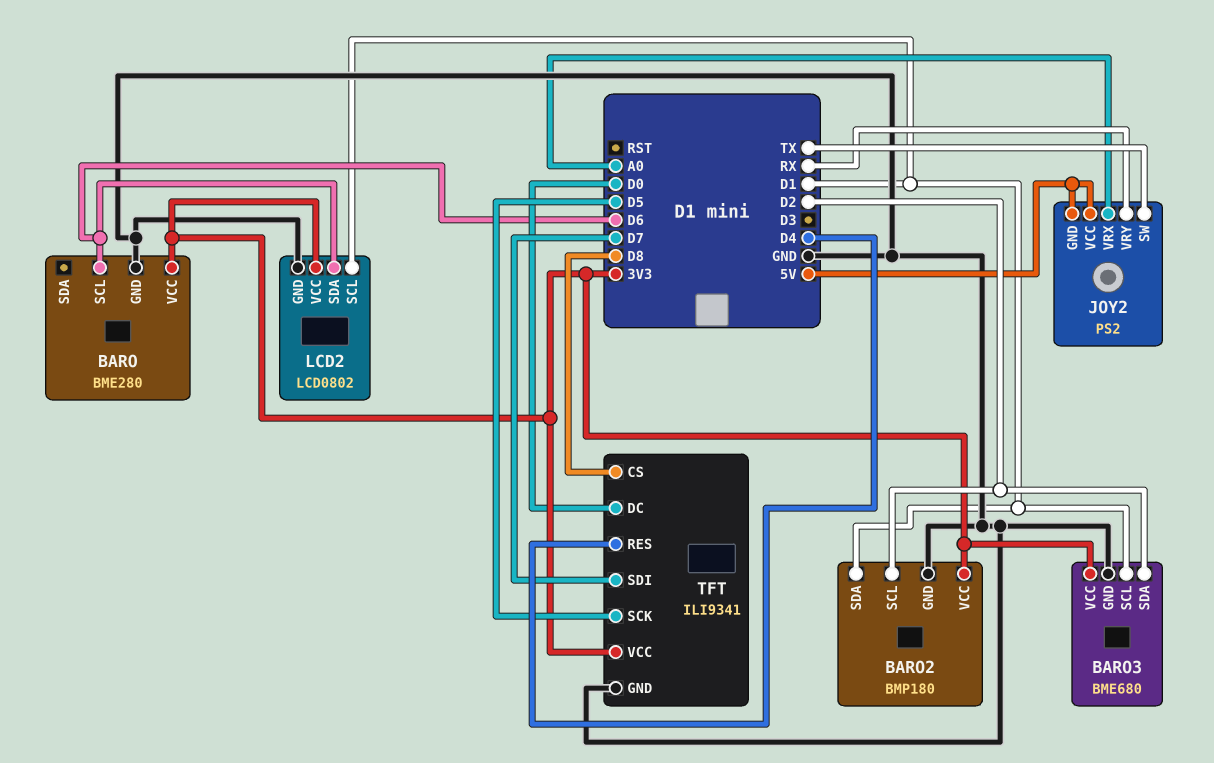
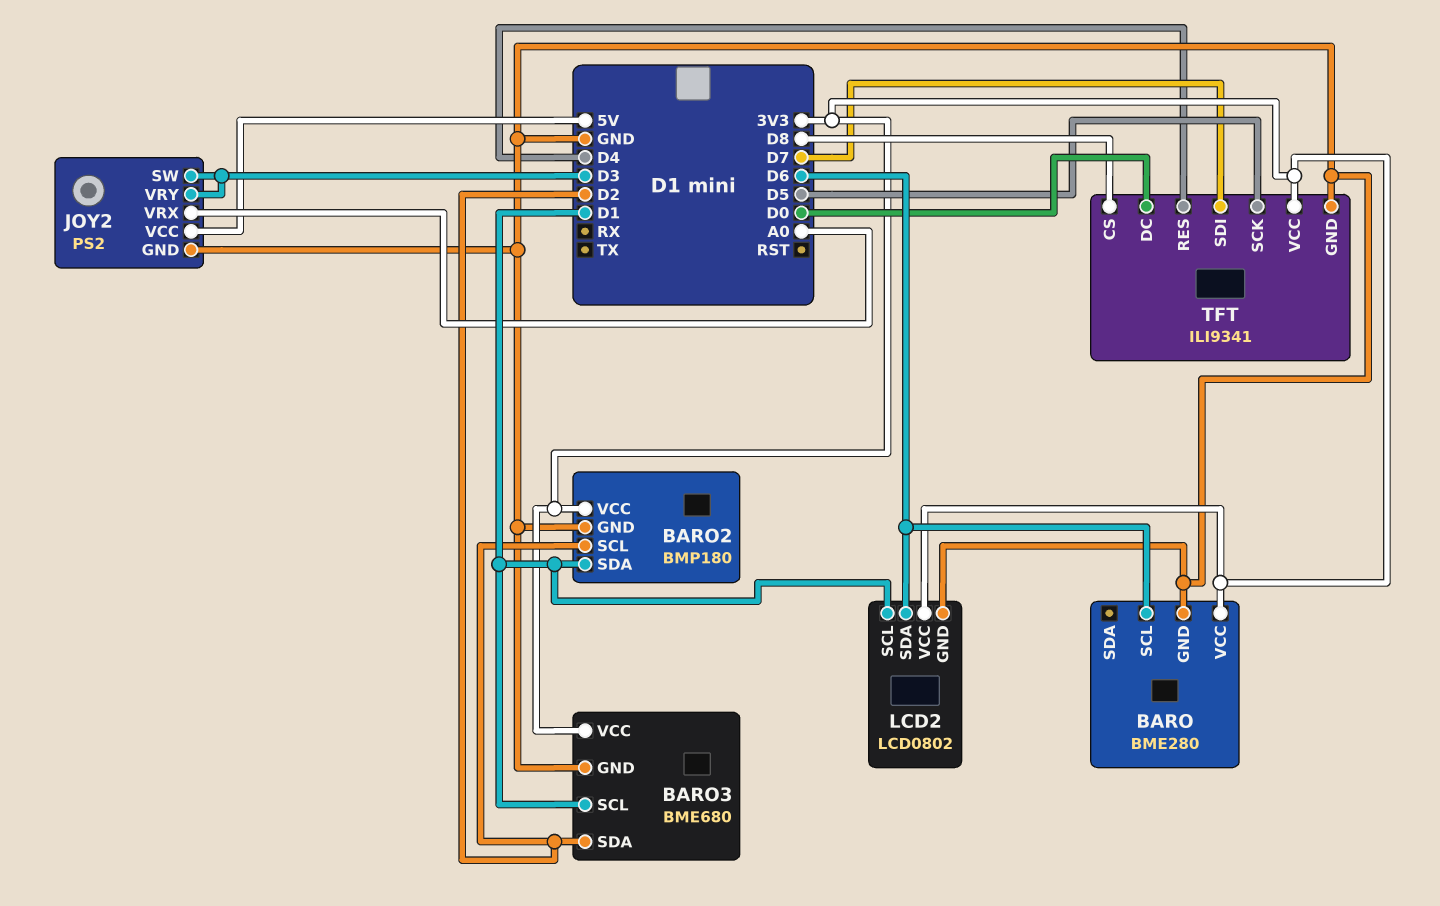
JOY2 pin GND: 5V -> GND
JOY2 pin SW: TX -> D3
JOY2 pin VRY: RX -> D3

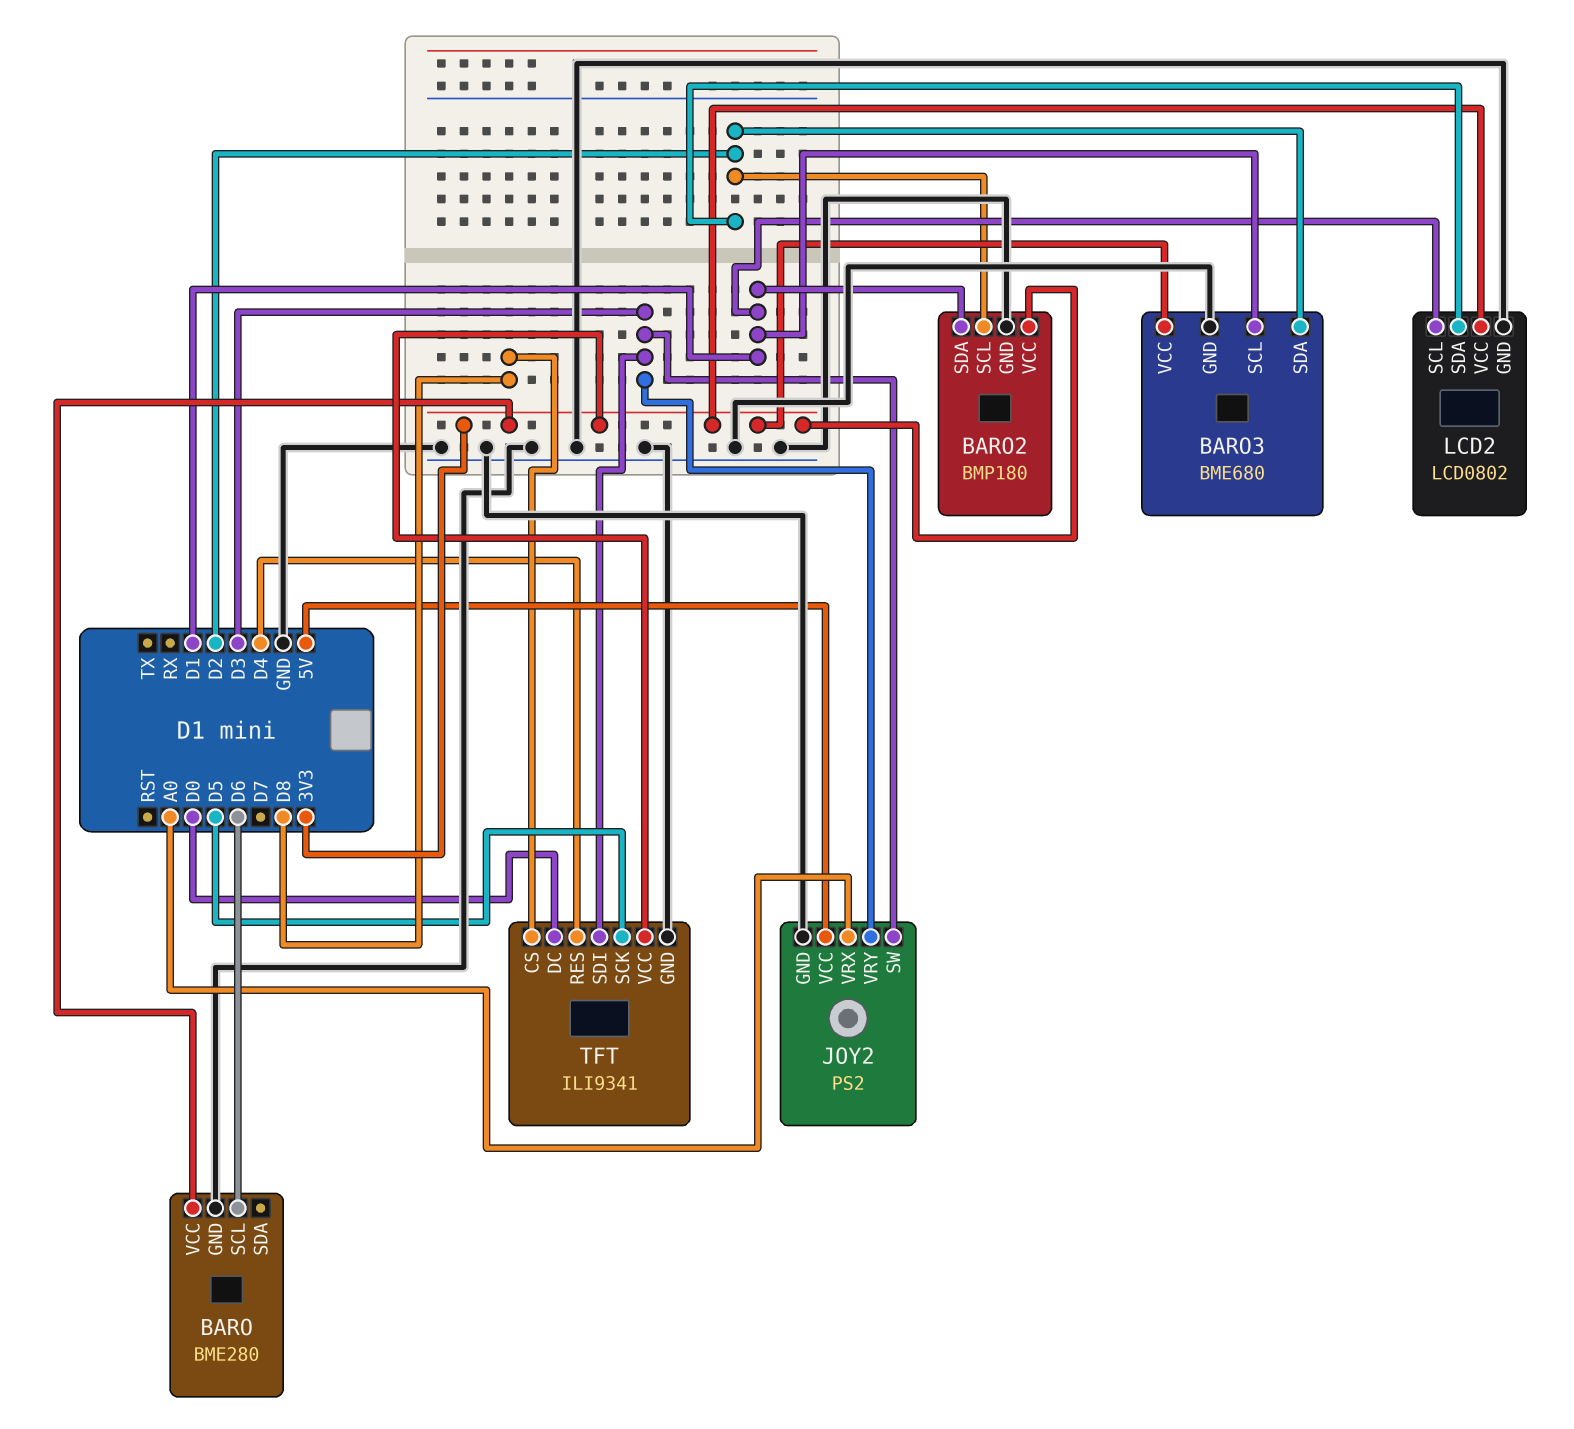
LCD2 pin SDA: D6 -> D2
TFT pin SDI: D7 -> D3

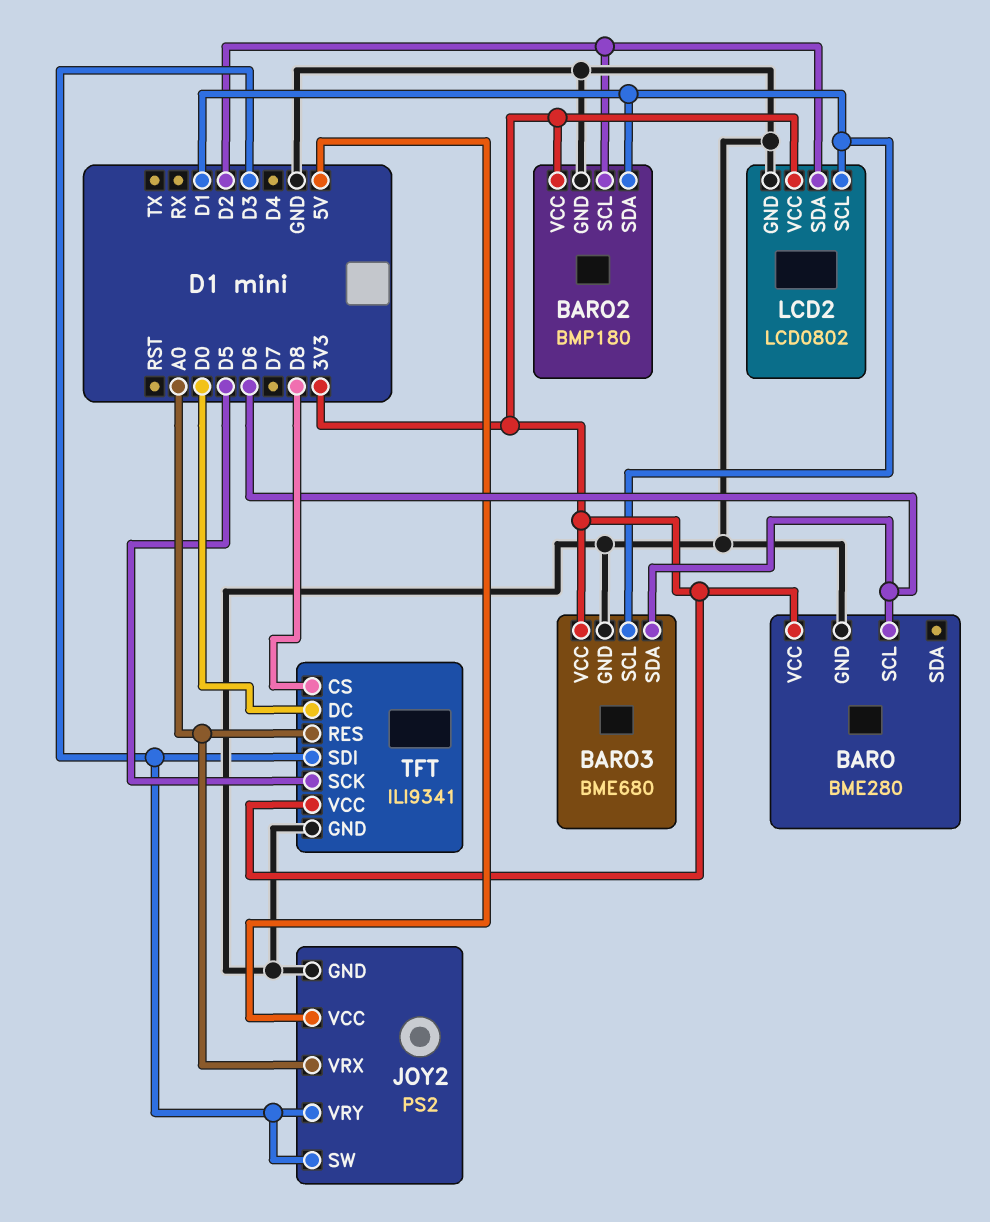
BARO3 pin SDA: D2 -> D6
TFT pin RES: D4 -> A0

